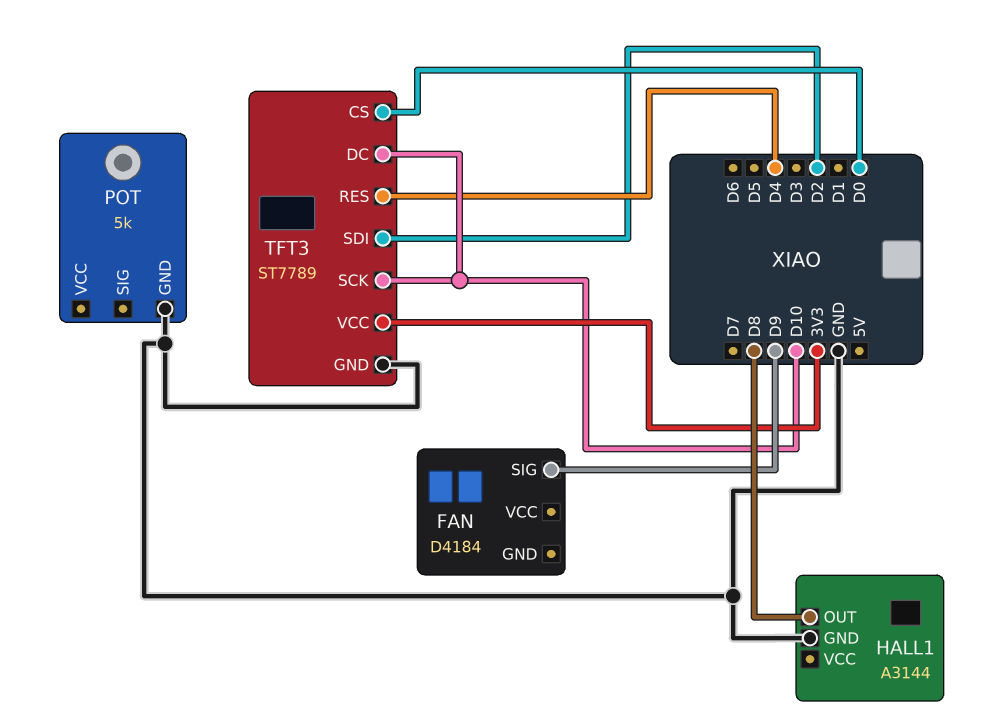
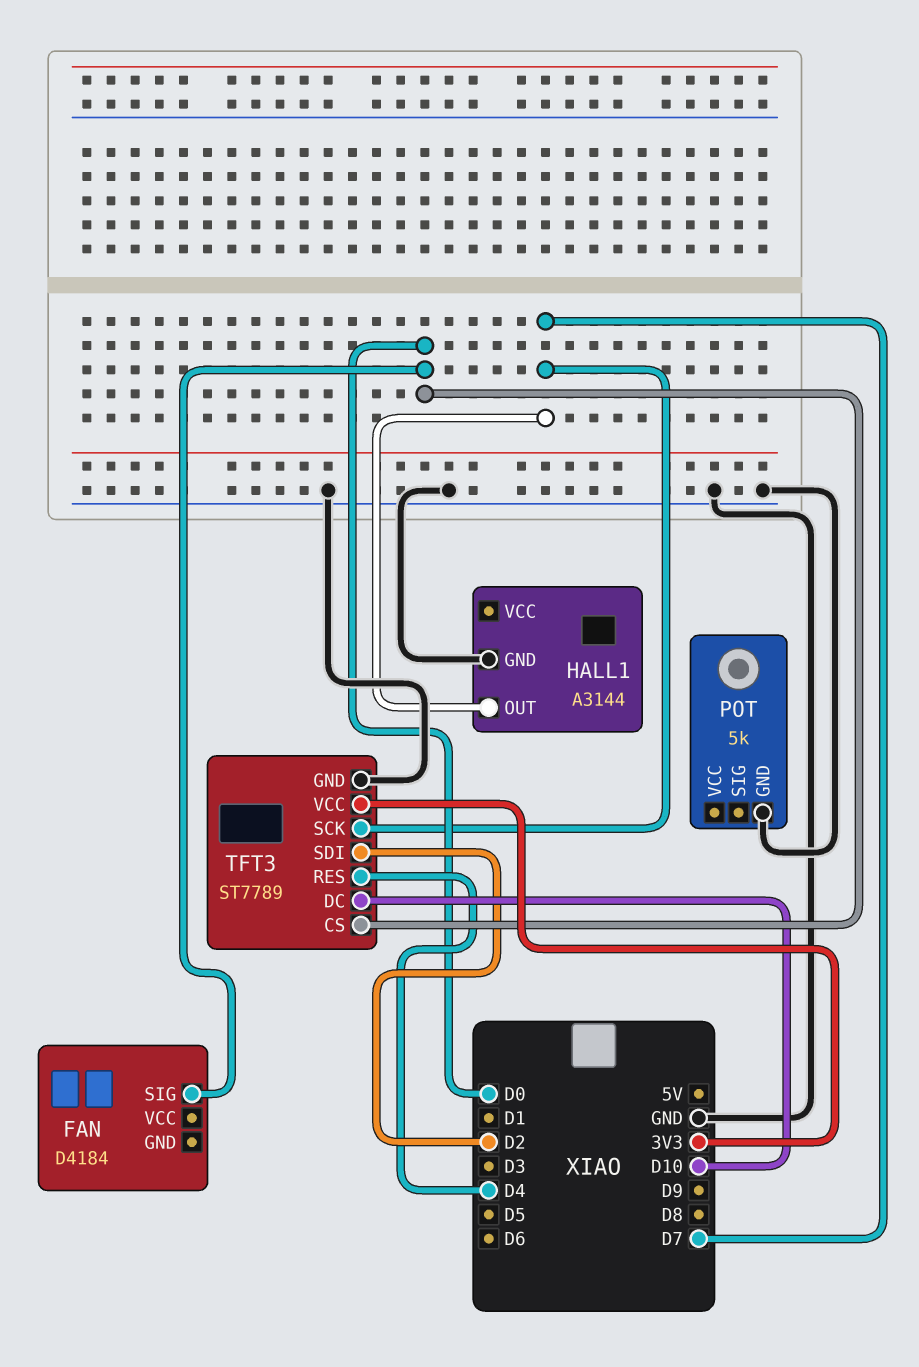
FAN pin SIG: D9 -> D0
HALL1 pin OUT: D8 -> D7
TFT3 pin SCK: D10 -> D7

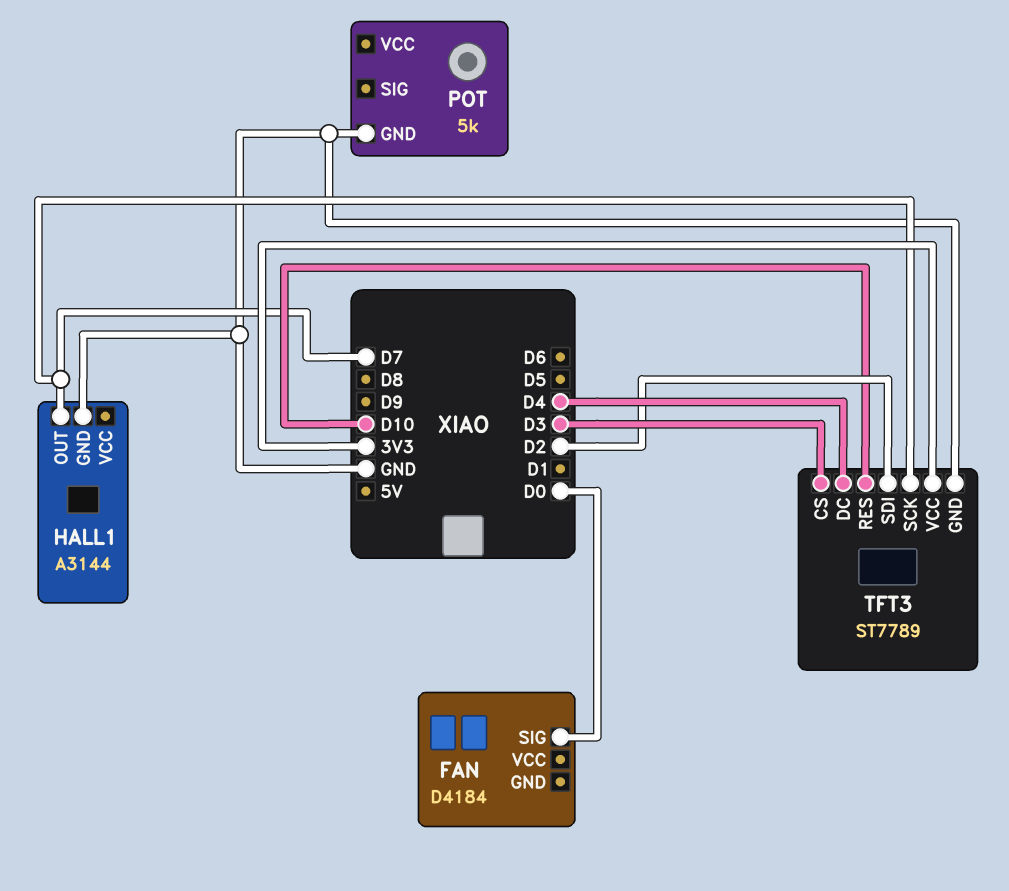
TFT3 pin CS: D0 -> D3
TFT3 pin DC: D10 -> D4
TFT3 pin RES: D4 -> D10

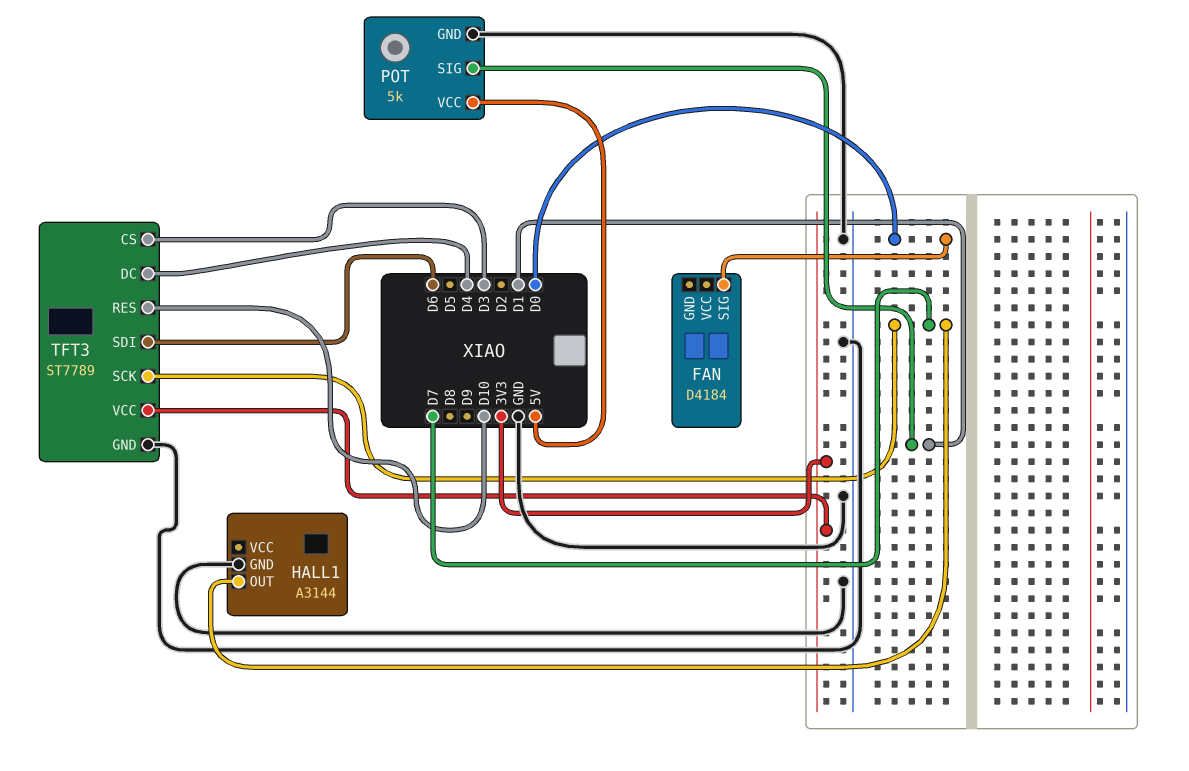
POT pin SIG: none -> D1
POT pin VCC: none -> 5V
TFT3 pin SDI: D2 -> D6

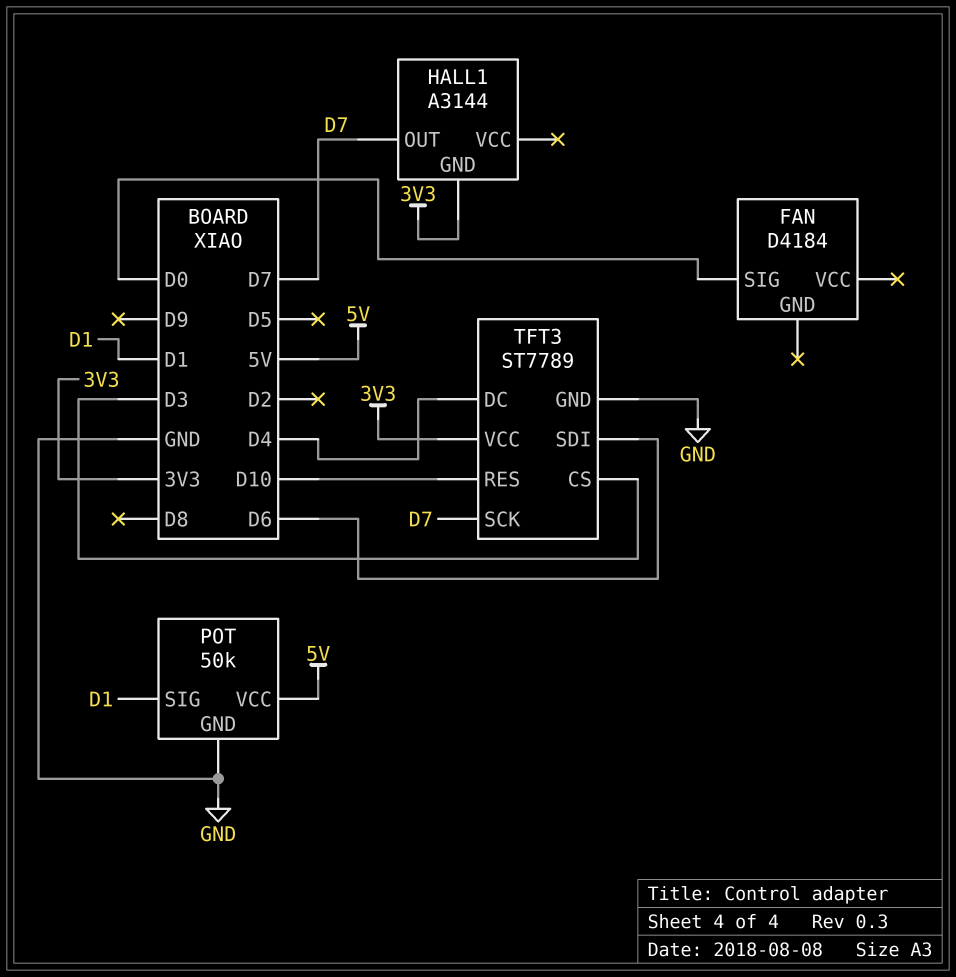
HALL1 pin GND: GND -> 3V3
POT: 5k -> 50k

